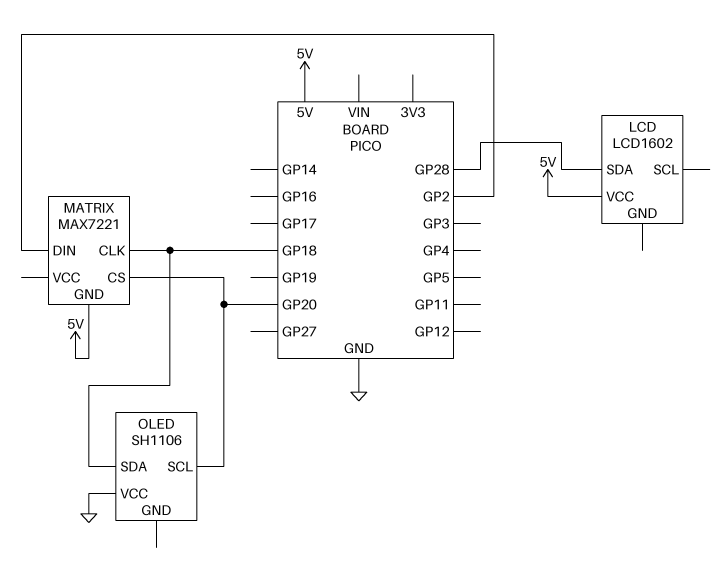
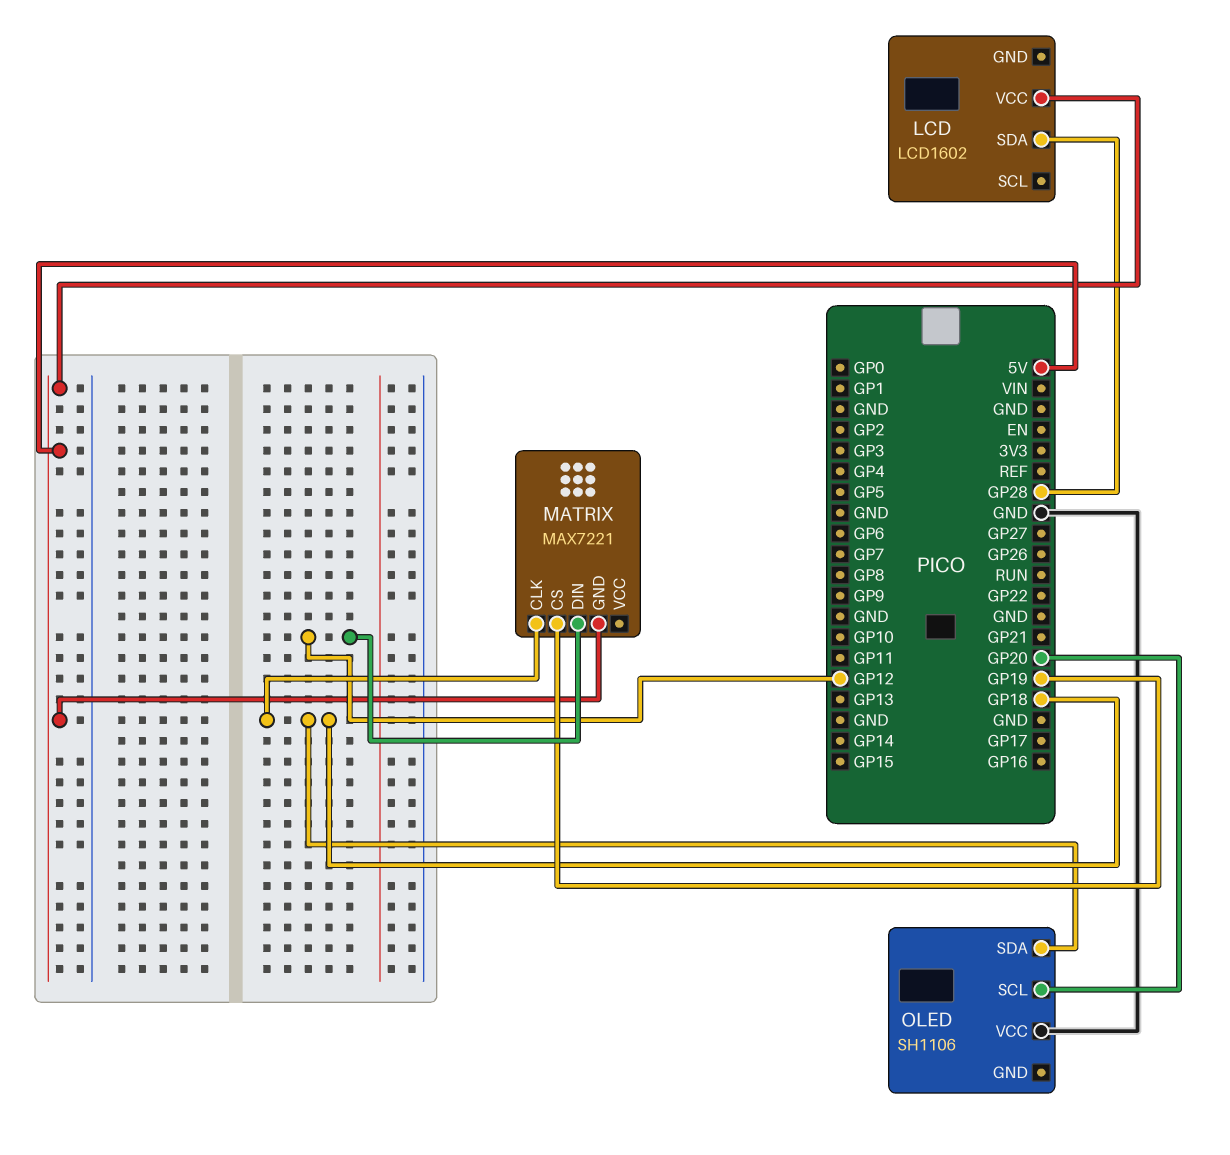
MATRIX pin CS: GP20 -> GP19
MATRIX pin DIN: GP2 -> GP12

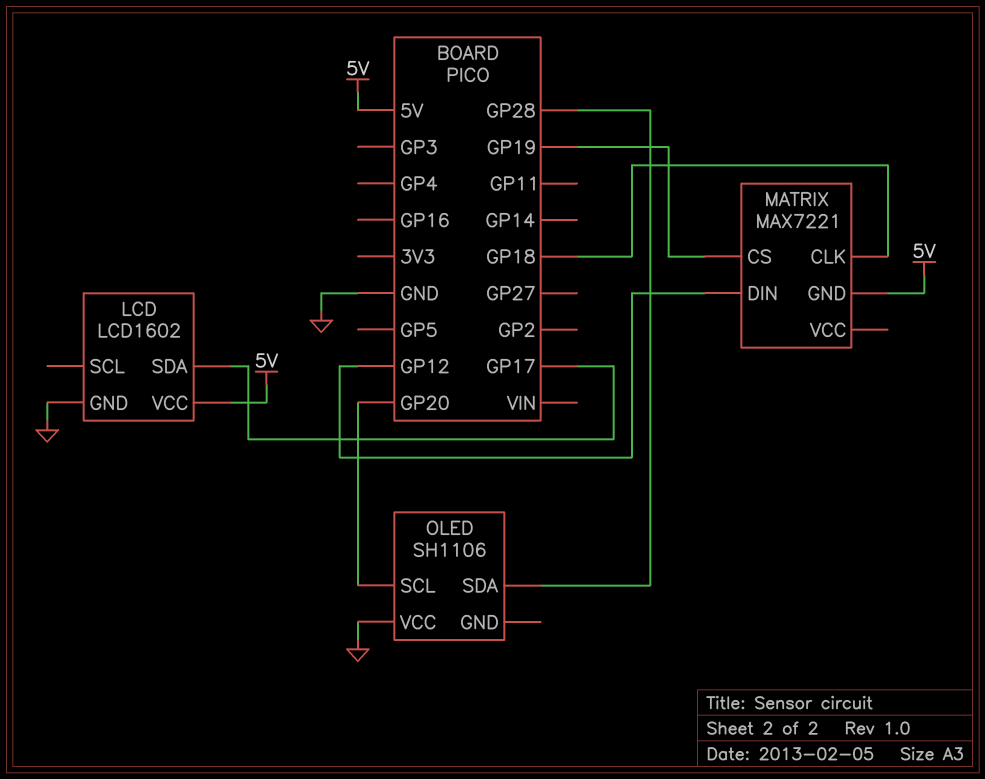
LCD pin GND: none -> GND
LCD pin SDA: GP28 -> GP17
OLED pin SDA: GP18 -> GP28

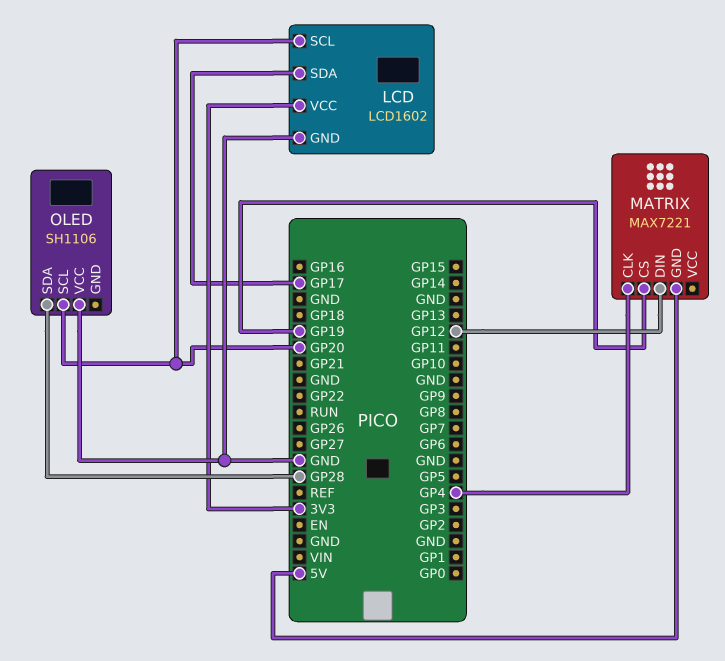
LCD pin SCL: none -> GP20
LCD pin VCC: 5V -> 3V3
MATRIX pin CLK: GP18 -> GP4

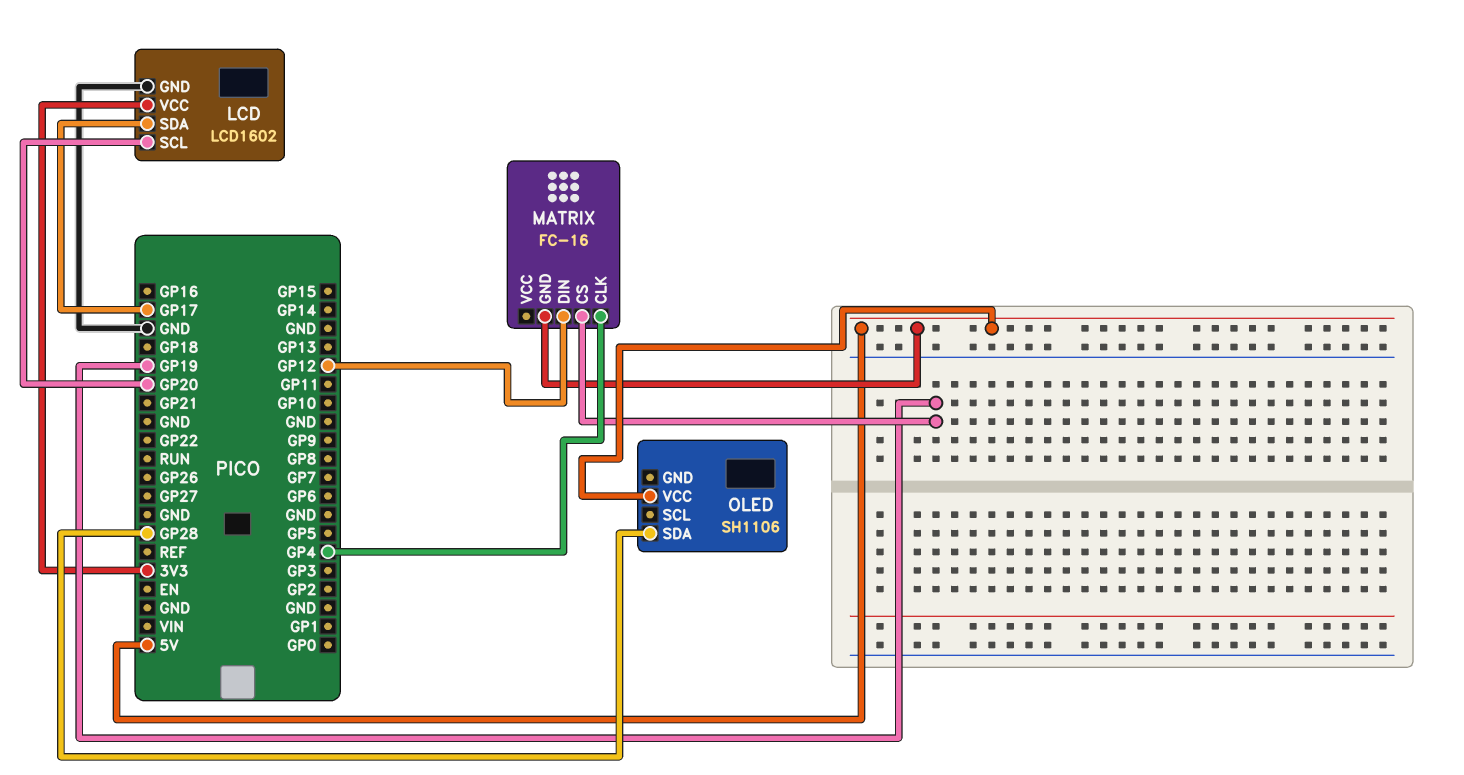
MATRIX: MAX7221 -> FC-16
OLED pin SCL: GP20 -> none
OLED pin VCC: GND -> 5V

